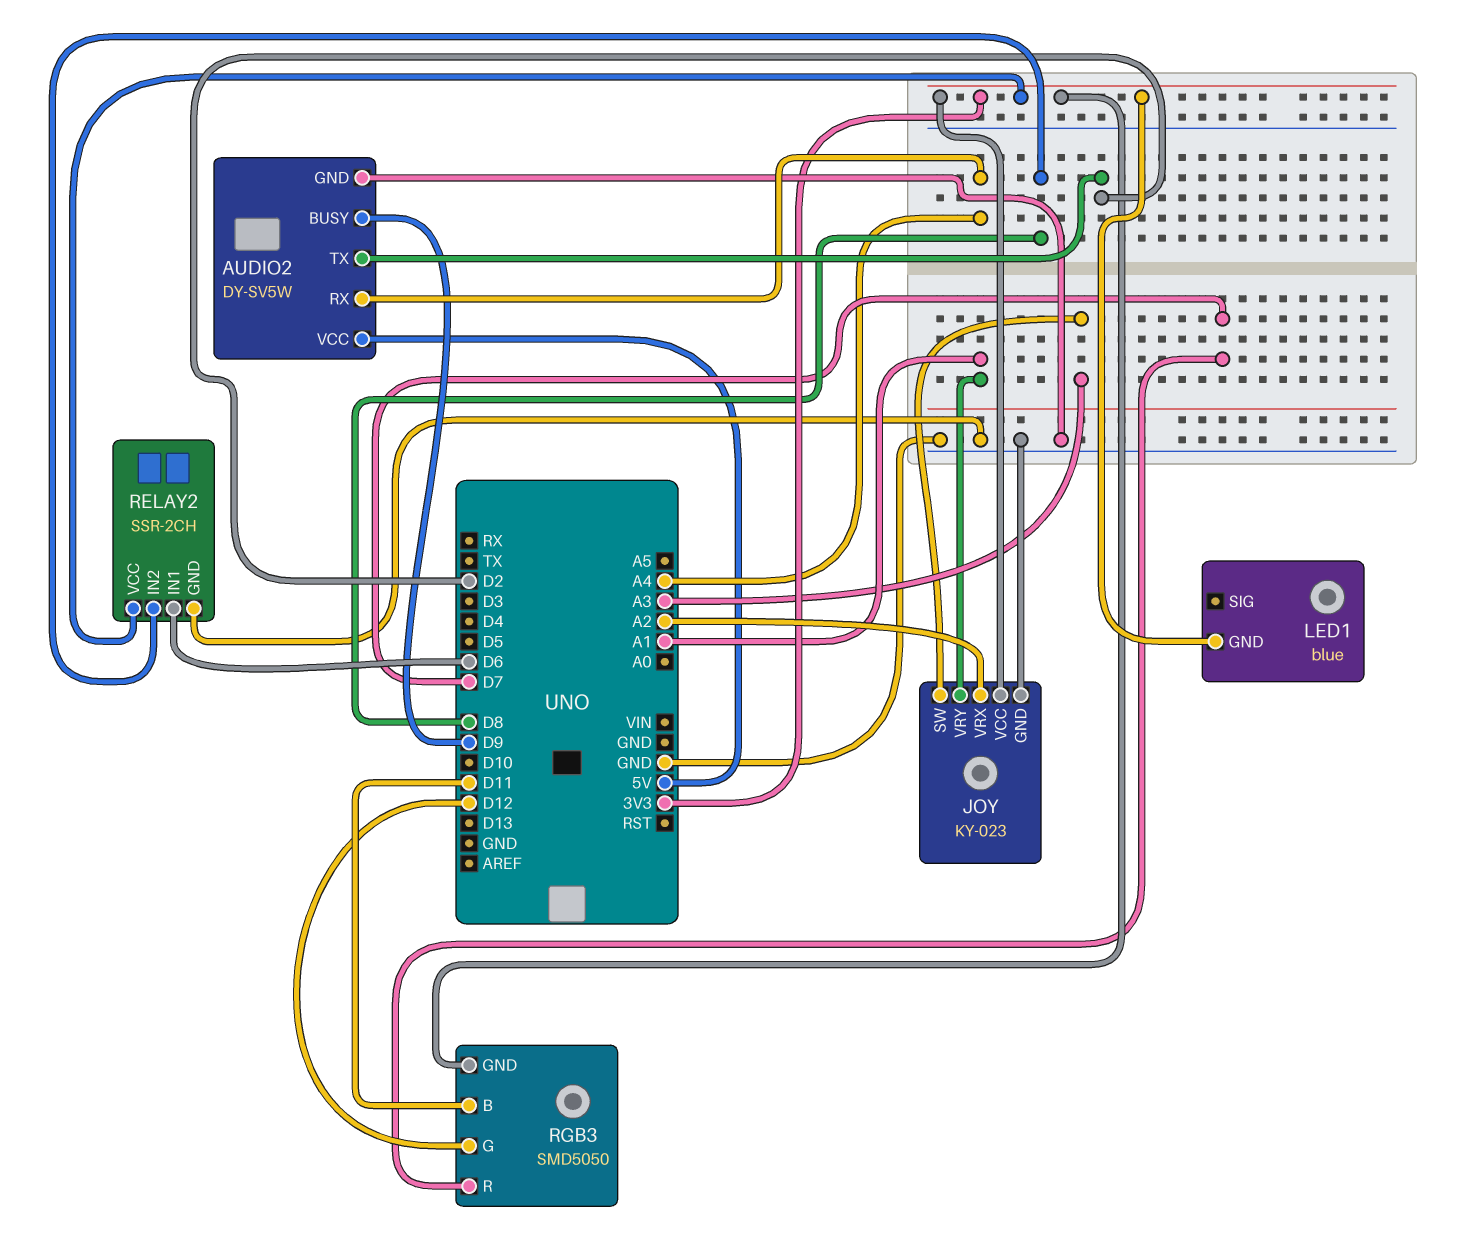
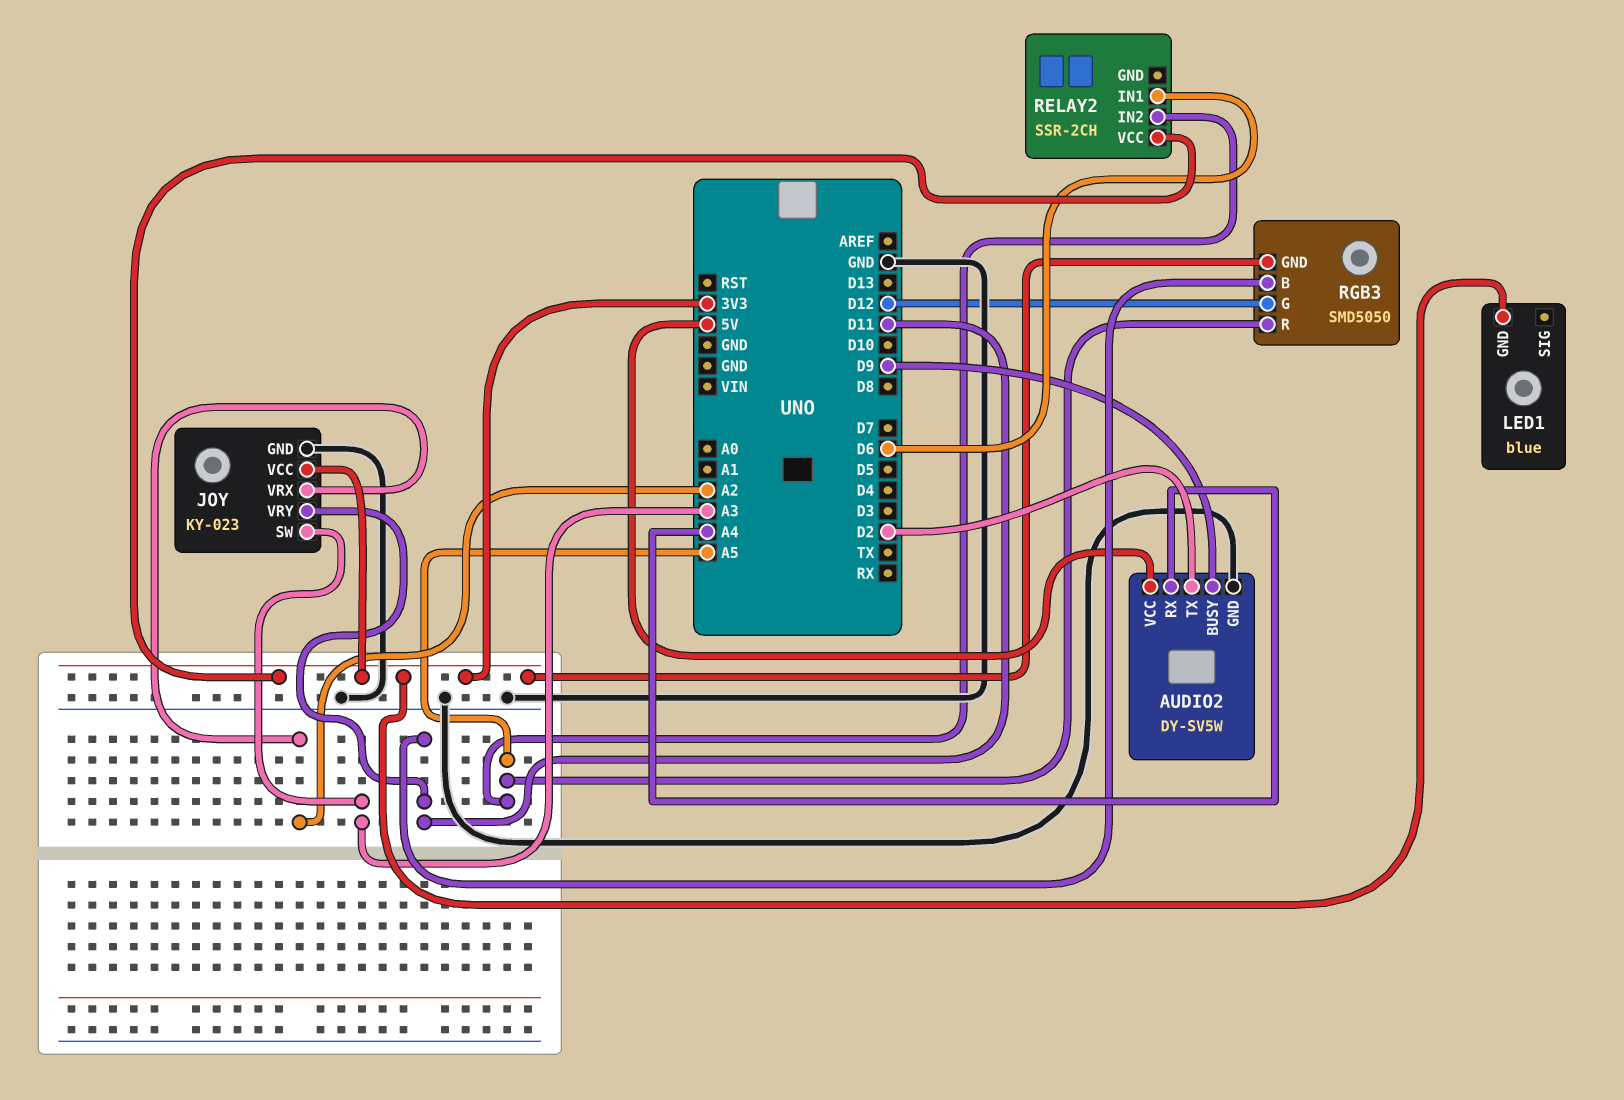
JOY pin VRY: A1 -> D11
RELAY2 pin GND: GND -> none
RELAY2 pin IN2: D8 -> A5
RGB3 pin R: D7 -> A5

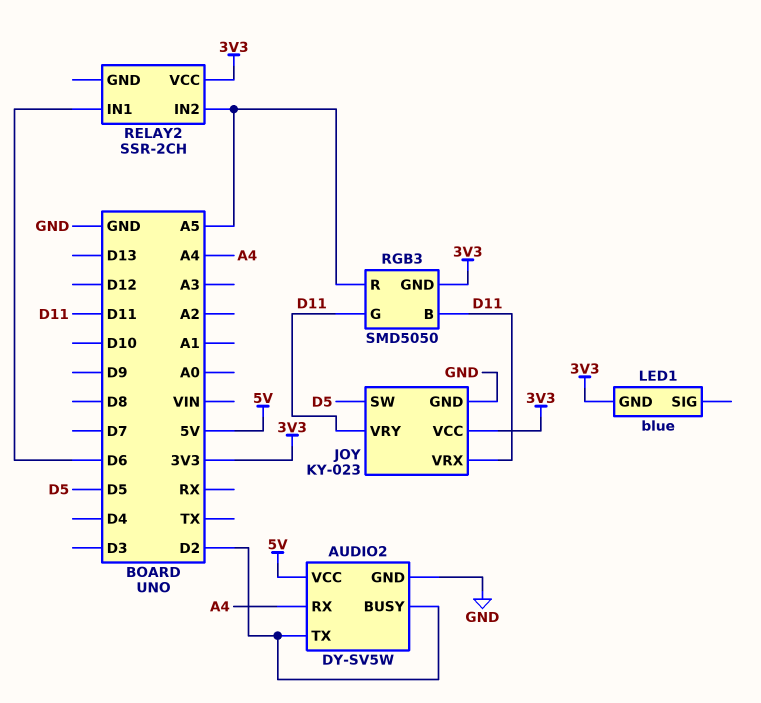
AUDIO2 pin BUSY: D9 -> D2
JOY pin SW: A3 -> D5
JOY pin VRX: A2 -> D11
RGB3 pin G: D12 -> D11

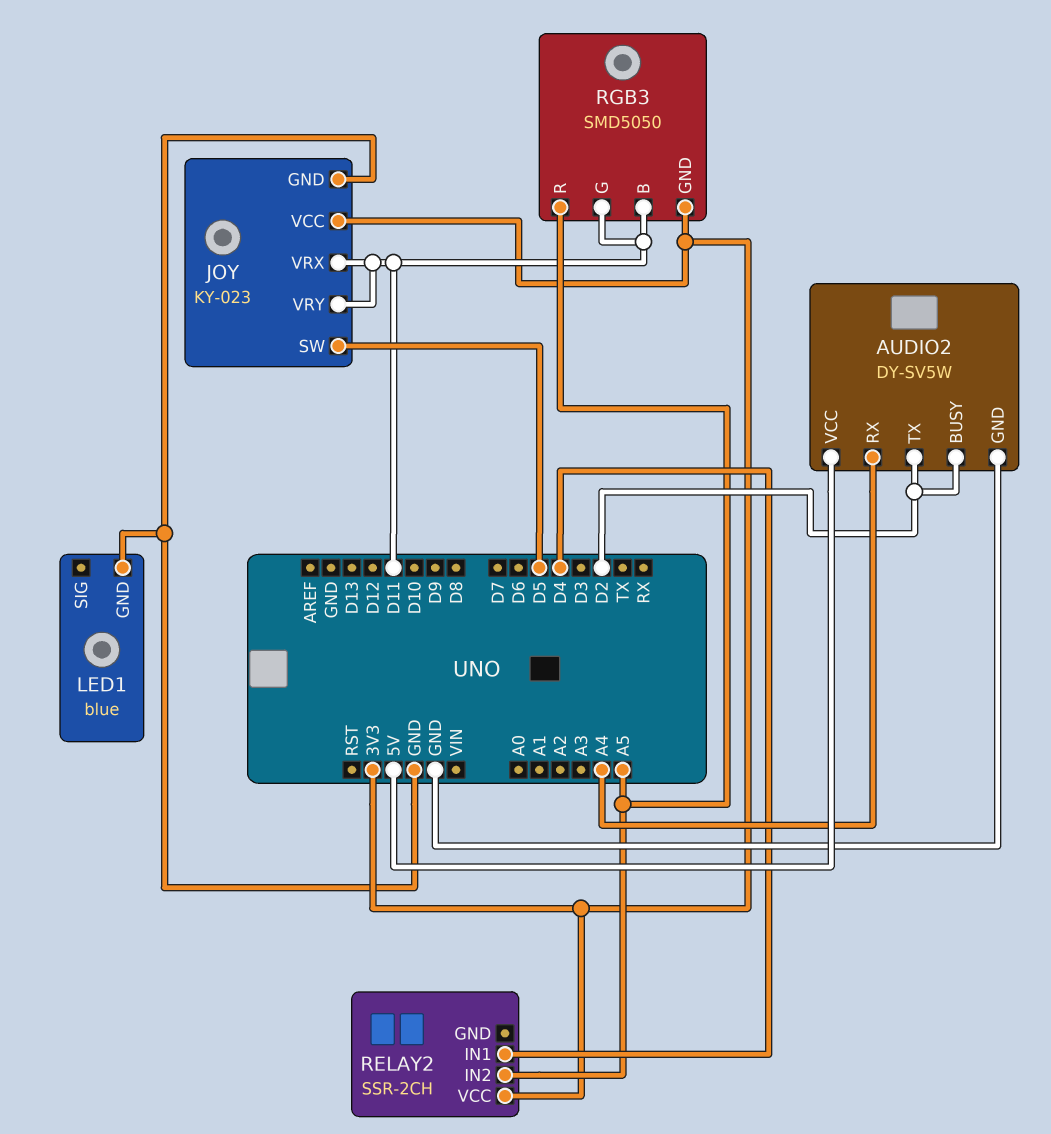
LED1 pin GND: 3V3 -> GND
RELAY2 pin IN1: D6 -> D4

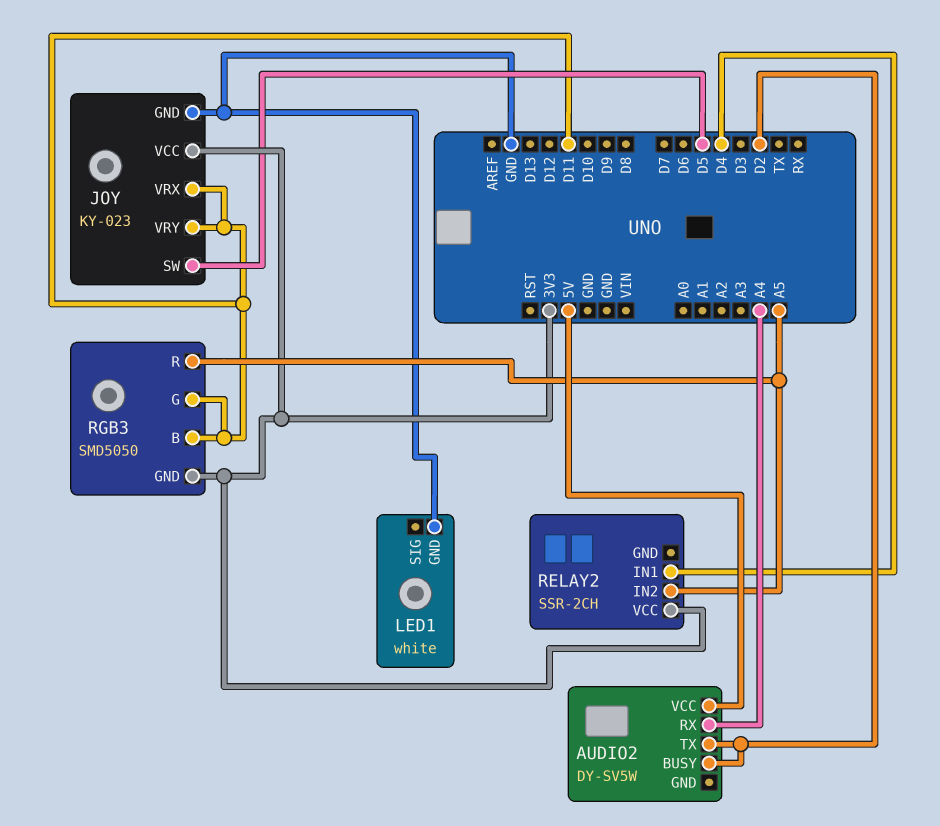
AUDIO2 pin GND: GND -> none
LED1: blue -> white

